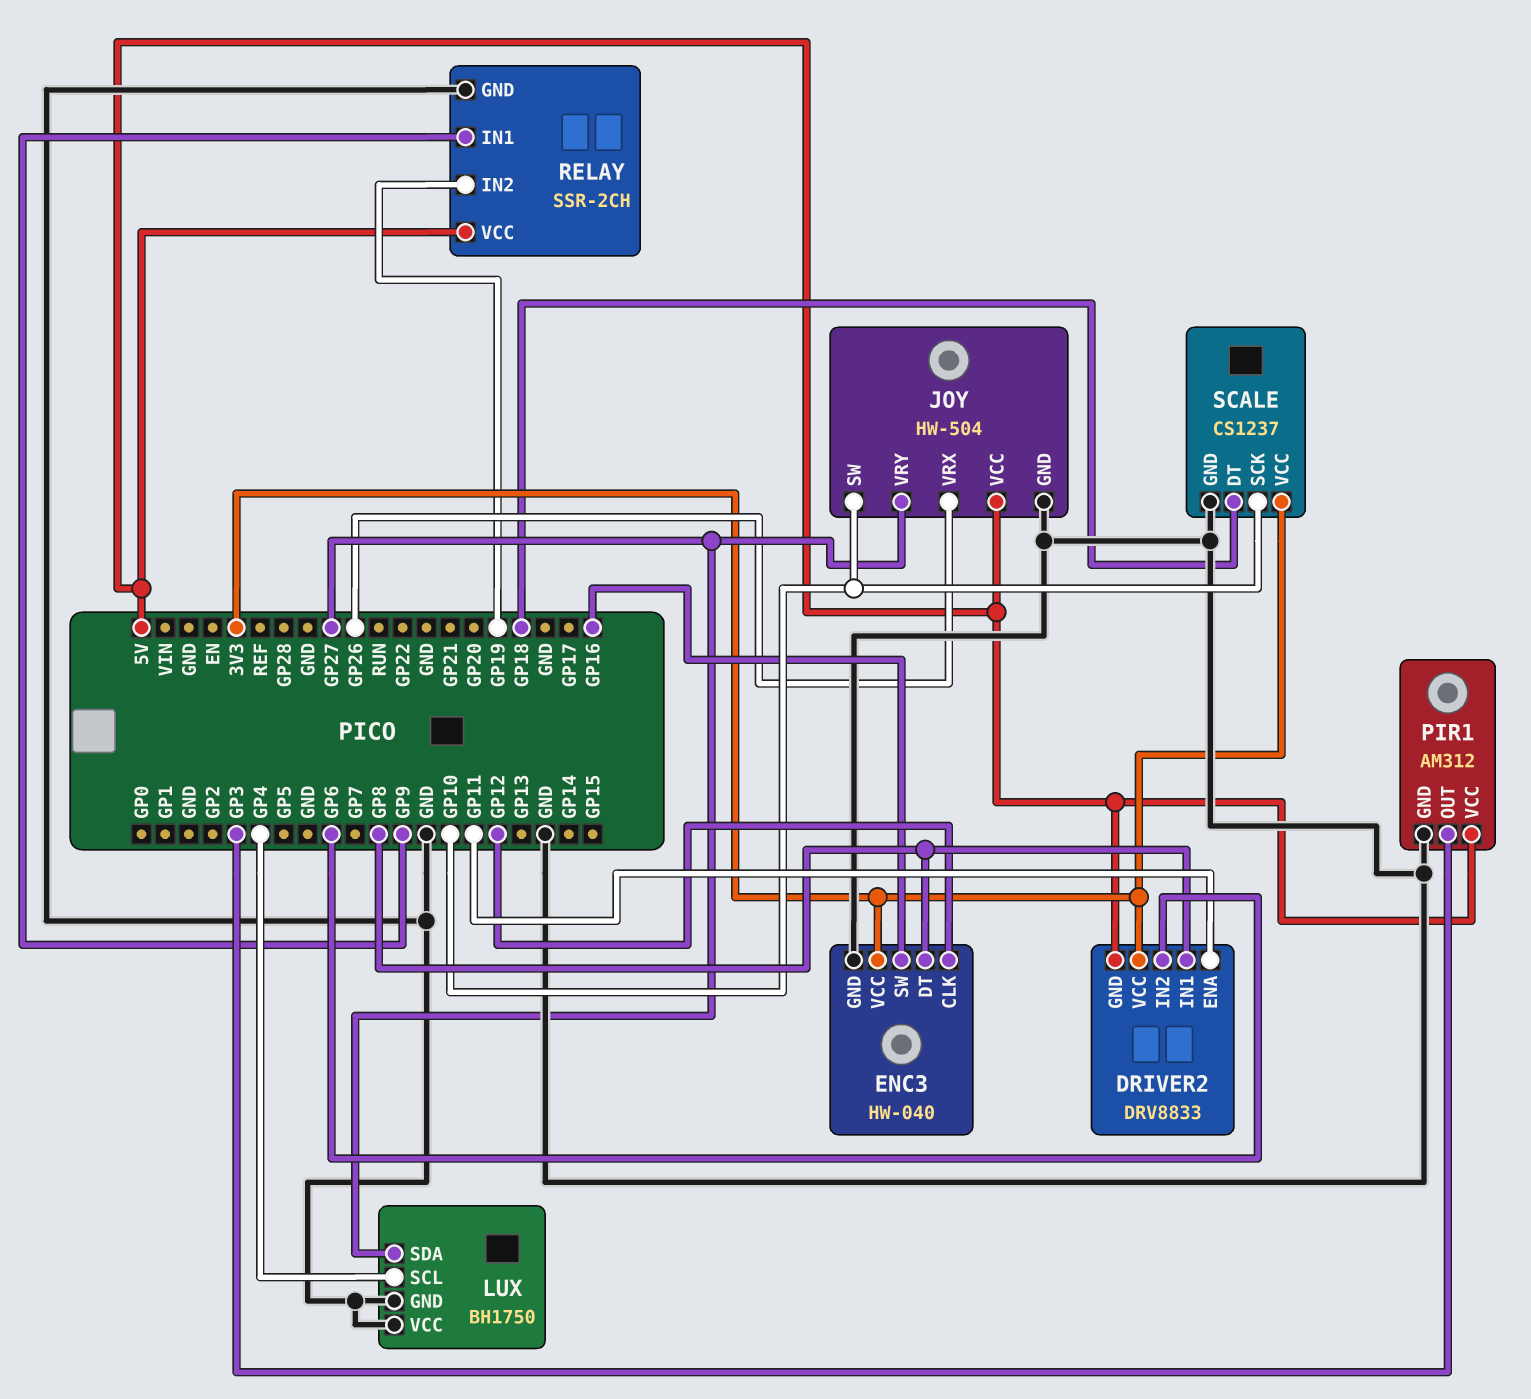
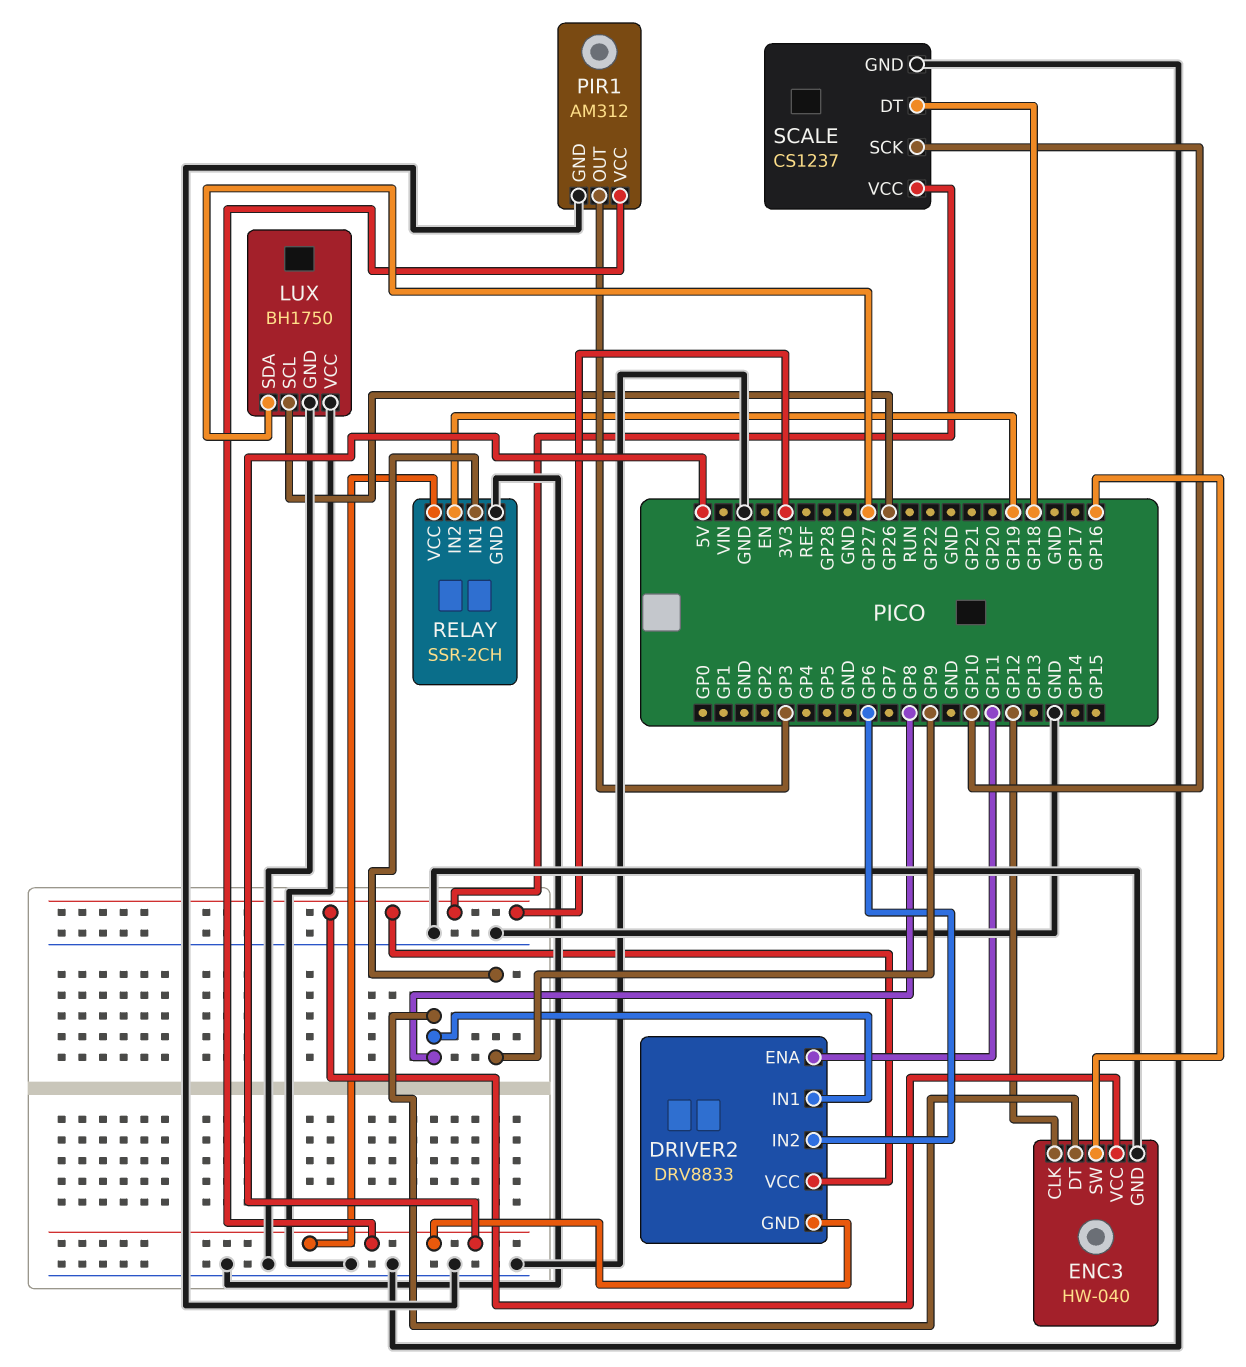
JOY: HW-504 -> none
JOY pin GND: GND -> none
JOY pin SW: GP10 -> none
JOY pin VCC: 5V -> none
JOY pin VRX: GP26 -> none
JOY pin VRY: GP27 -> none
LUX pin SCL: GP4 -> GP26

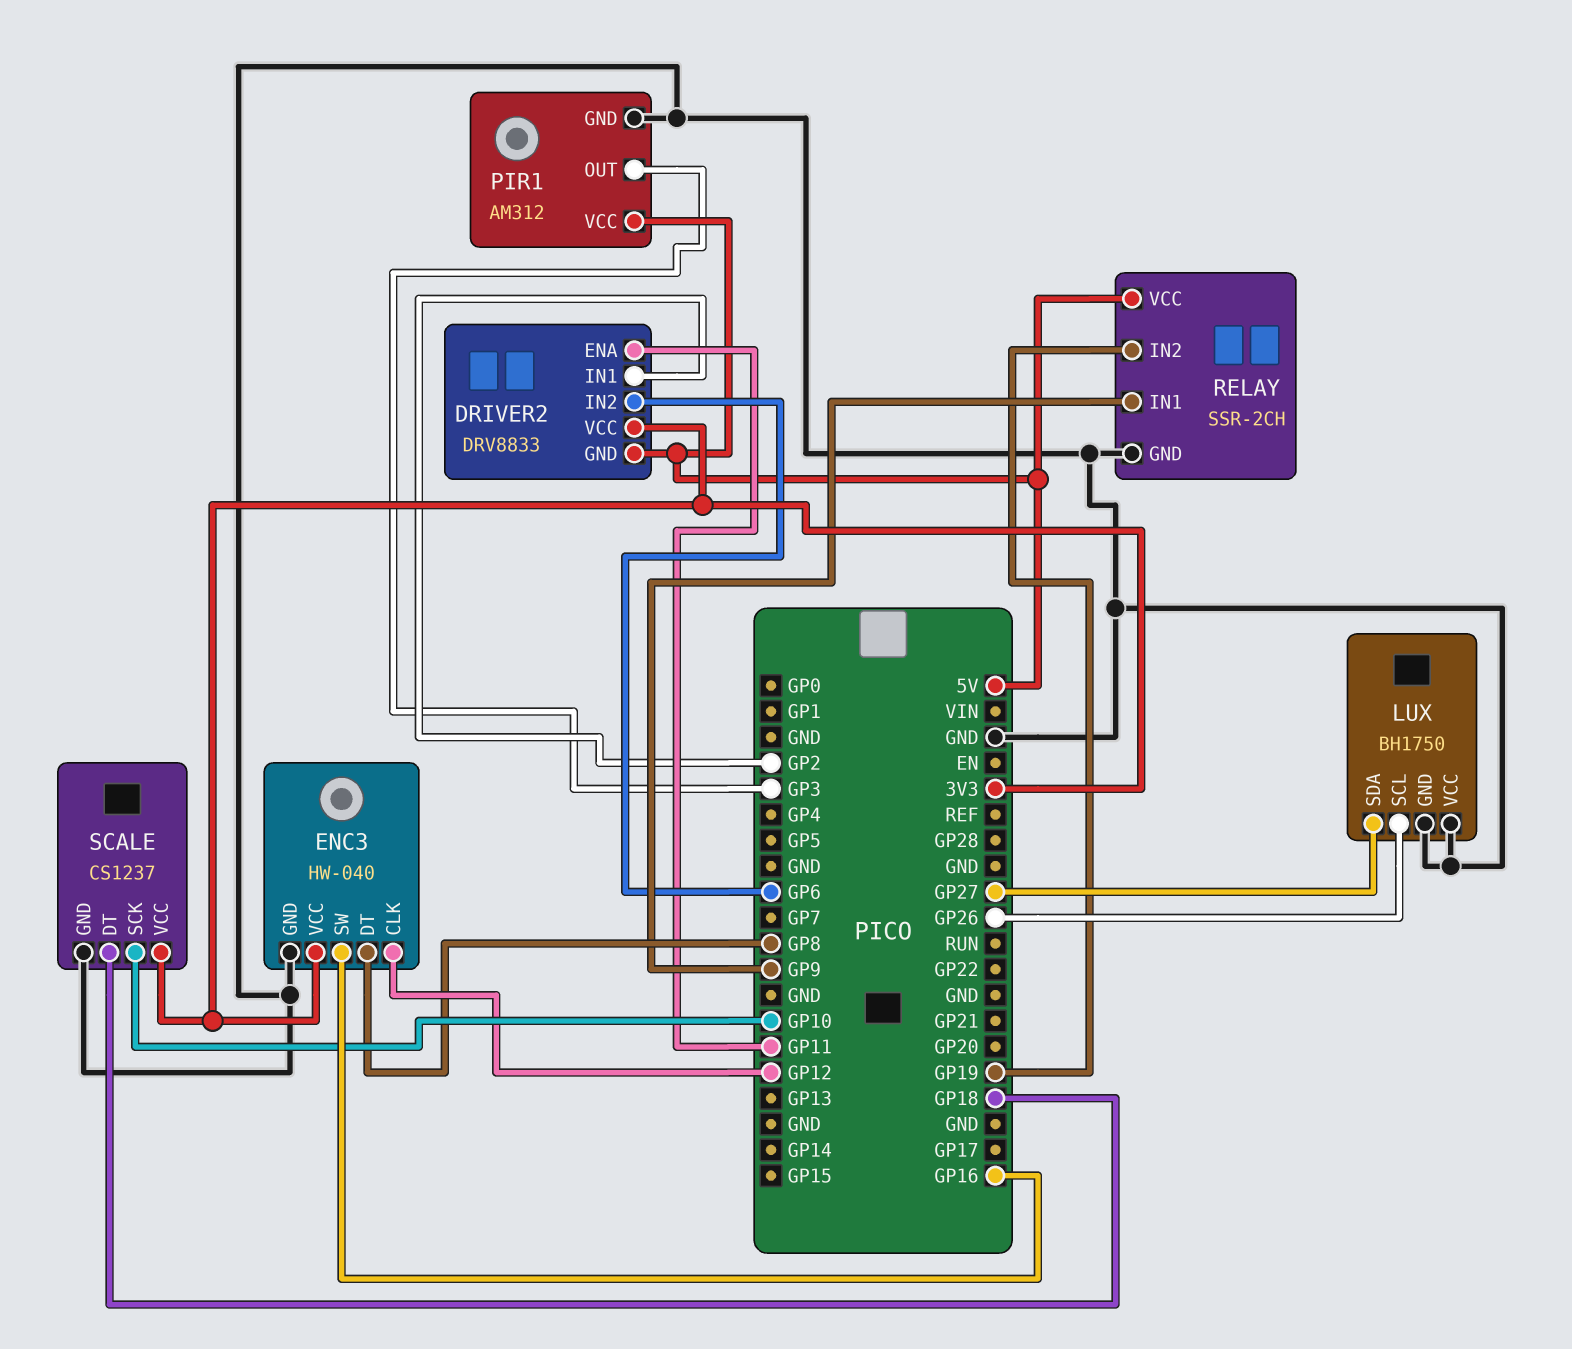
DRIVER2 pin IN1: GP8 -> GP2

